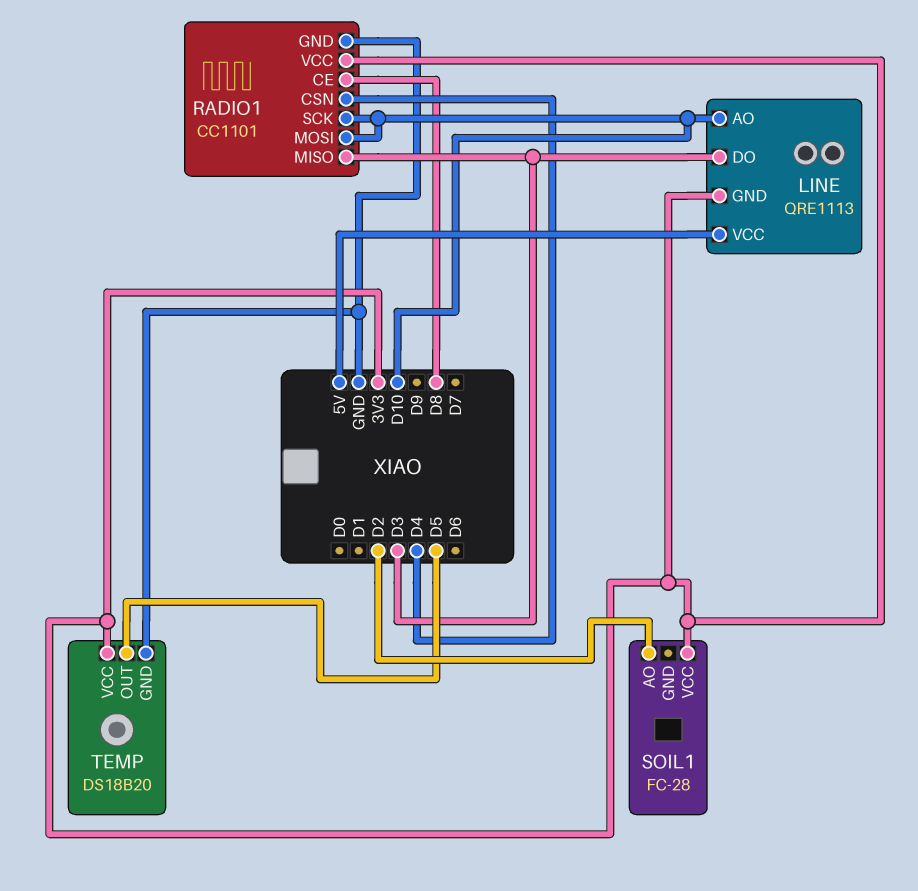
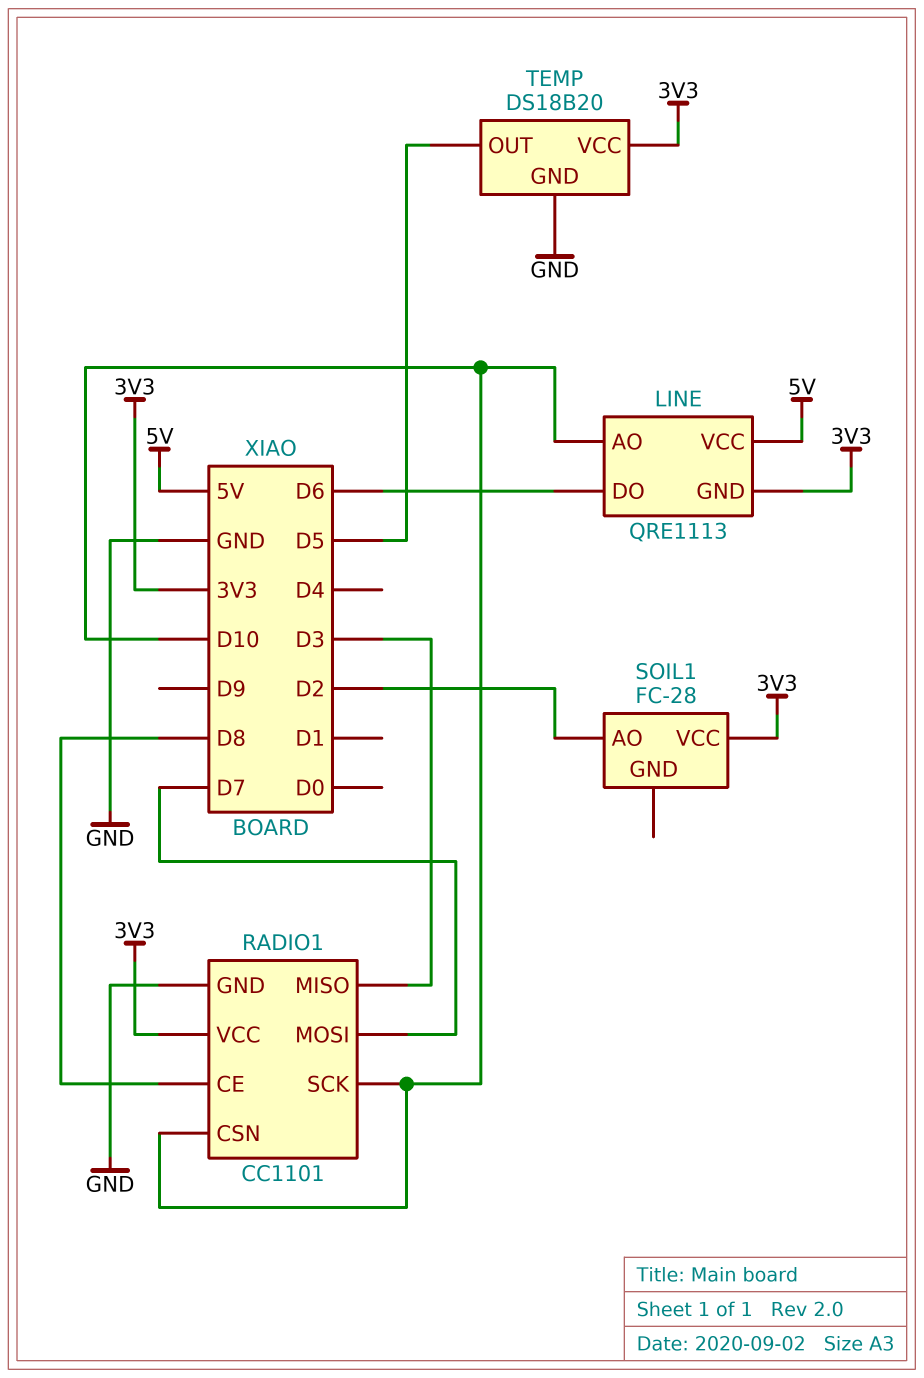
LINE pin DO: D3 -> D6
RADIO1 pin CSN: D4 -> D10
RADIO1 pin MOSI: D10 -> D7

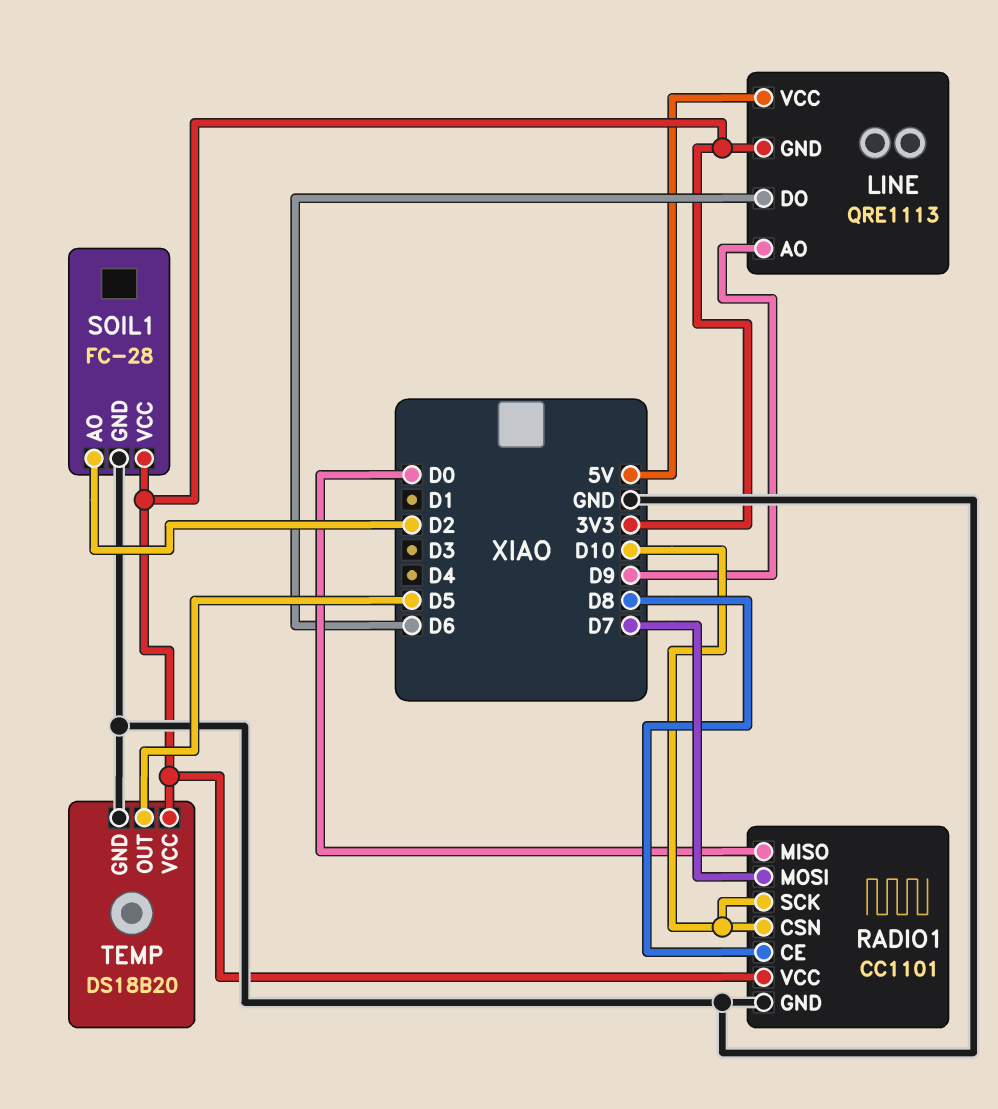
LINE pin AO: D10 -> D9
RADIO1 pin MISO: D3 -> D0
SOIL1 pin GND: none -> GND

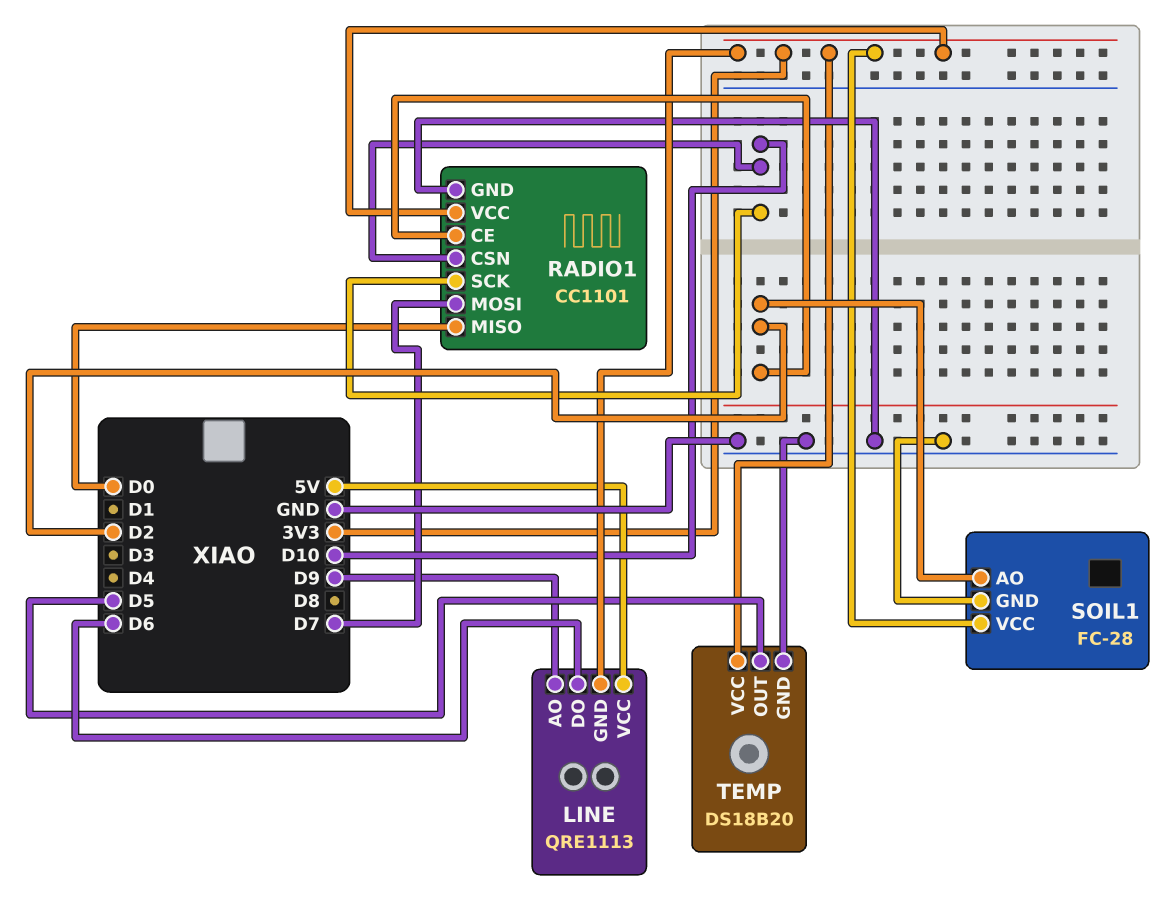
RADIO1 pin CE: D8 -> D2

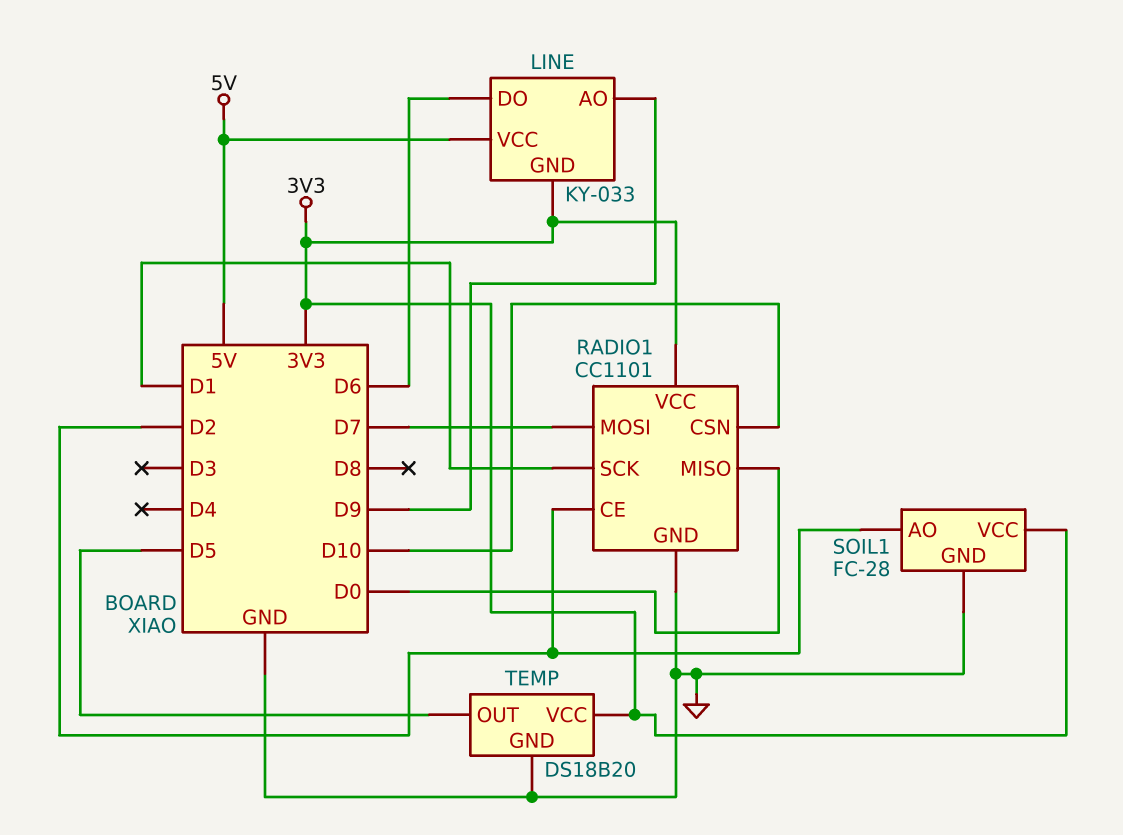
LINE: QRE1113 -> KY-033
RADIO1 pin SCK: D10 -> D1

